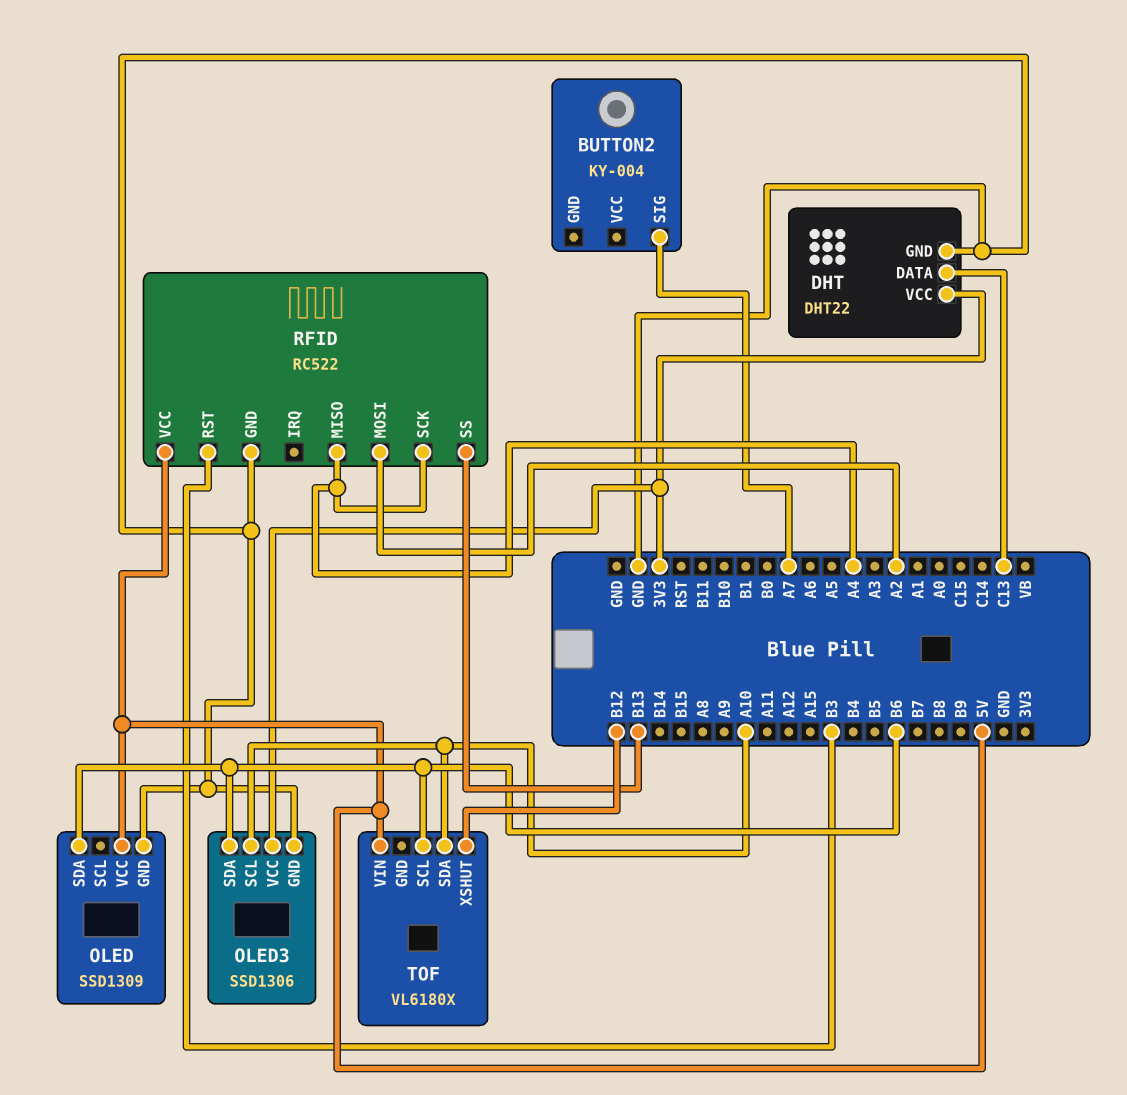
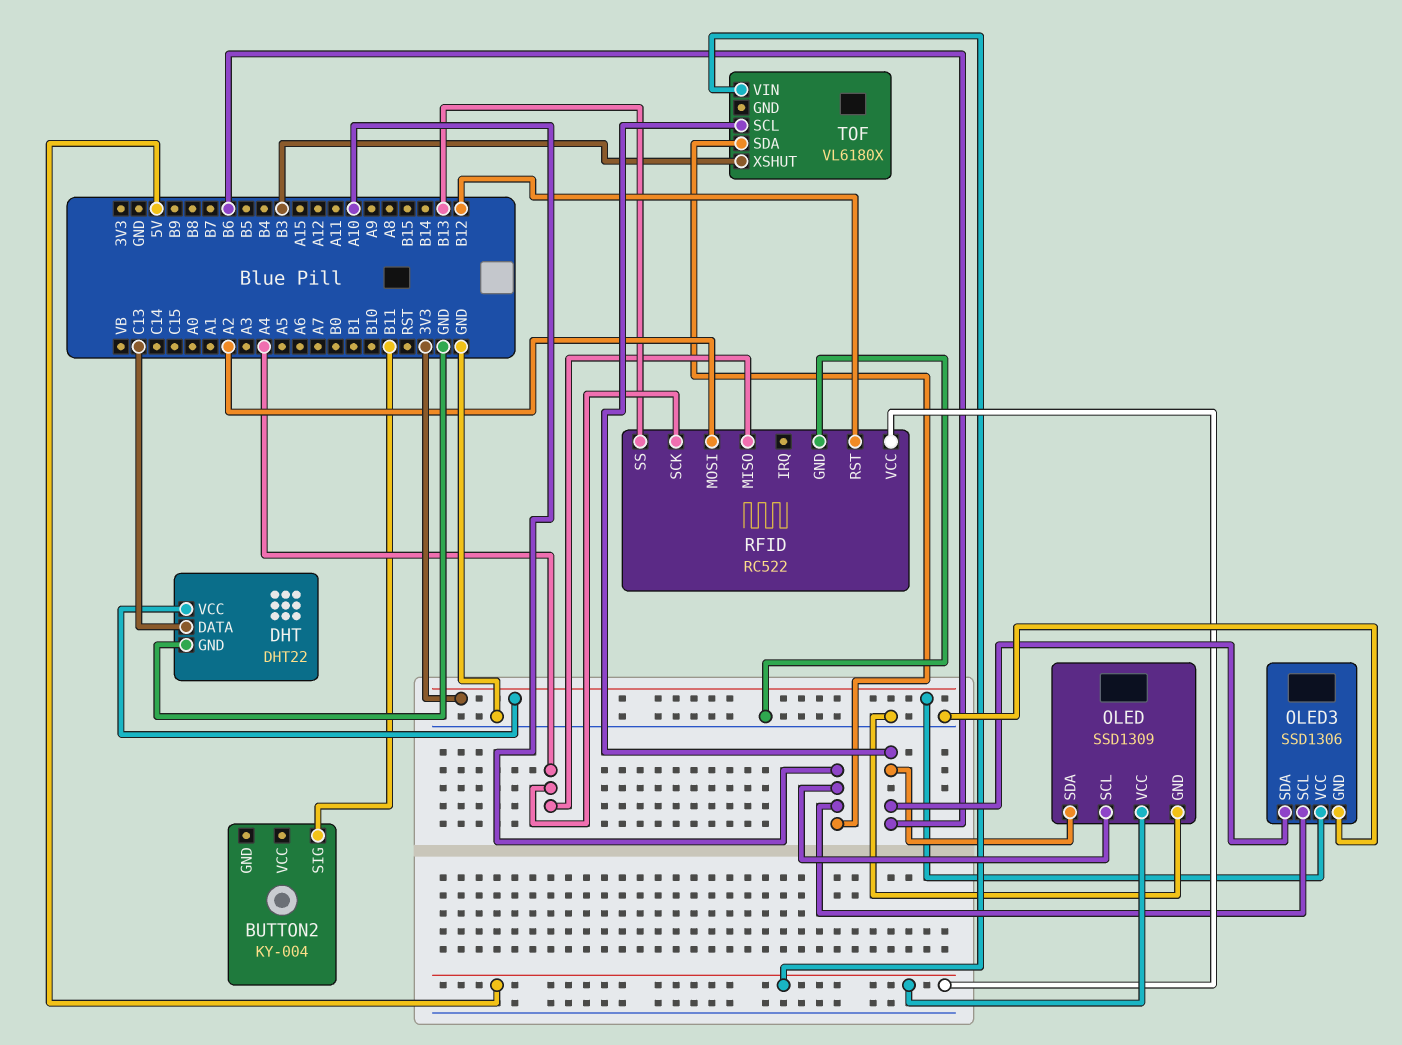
BUTTON2 pin SIG: A7 -> B11
OLED pin SCL: none -> A10
RFID pin RST: B3 -> B12
TOF pin XSHUT: B12 -> B3

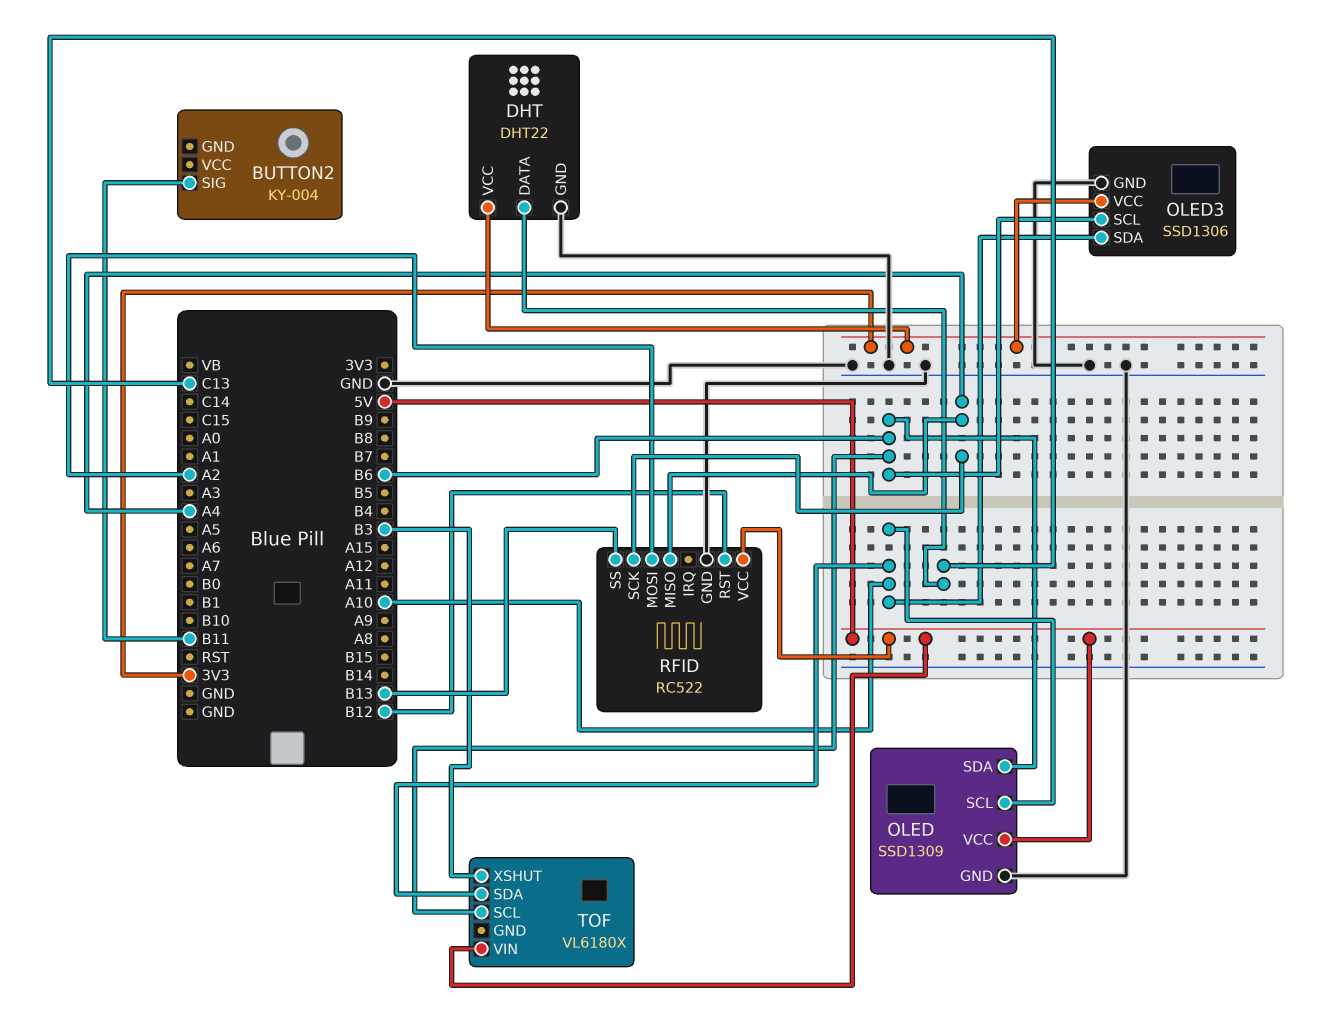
OLED3 pin SCL: A10 -> B6
OLED3 pin SDA: B6 -> A10

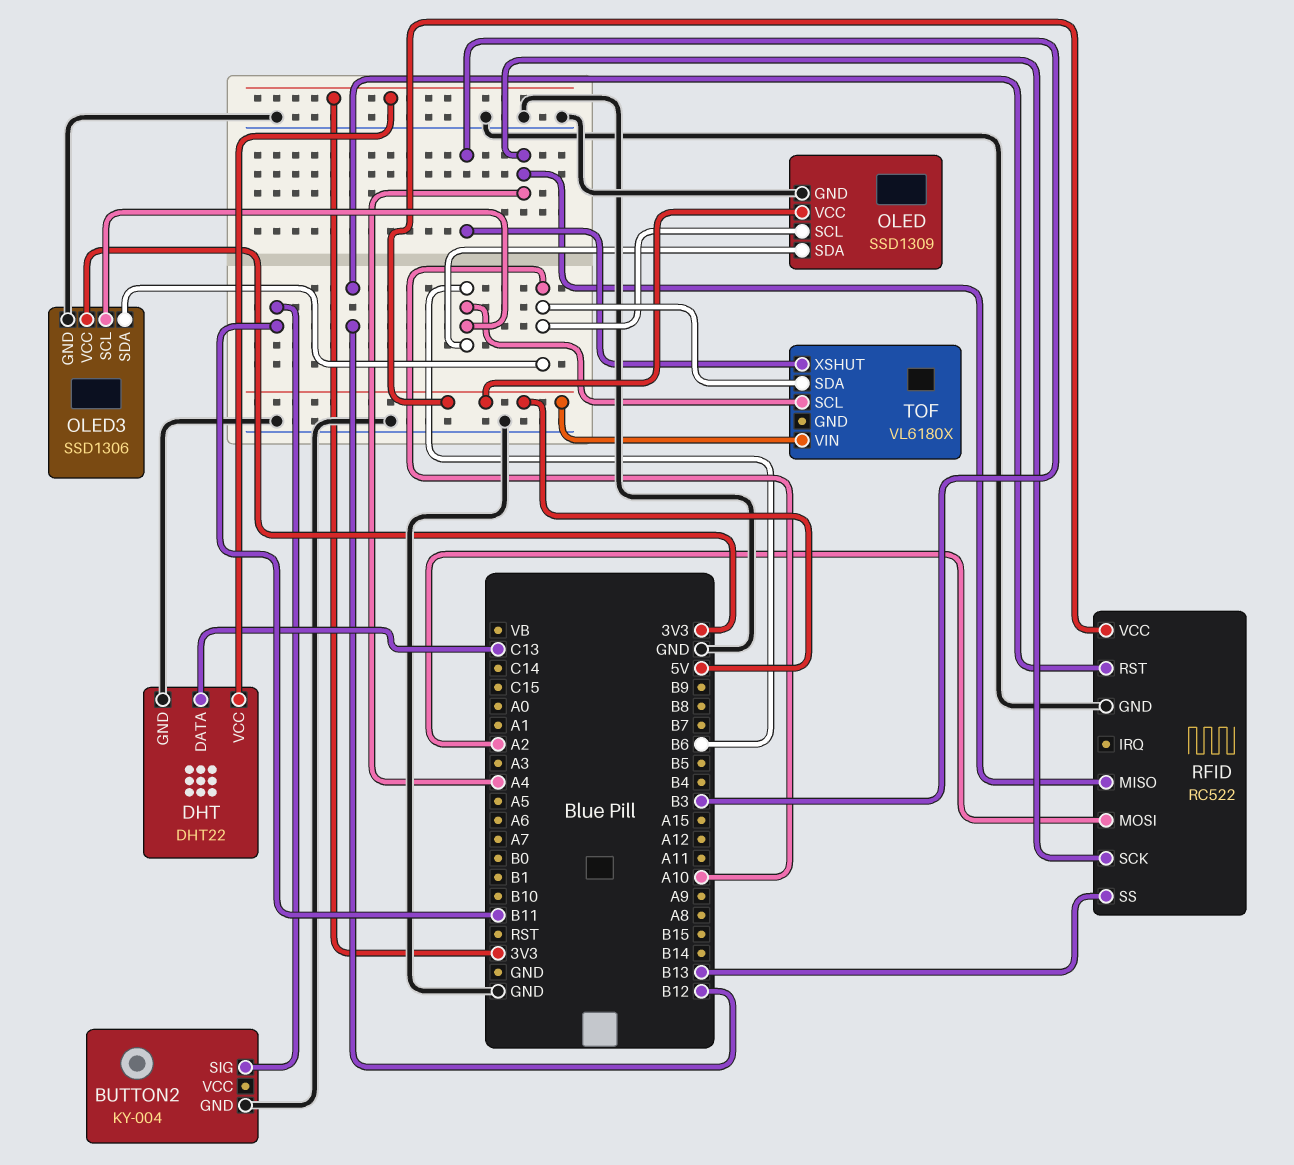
BUTTON2 pin GND: none -> GND

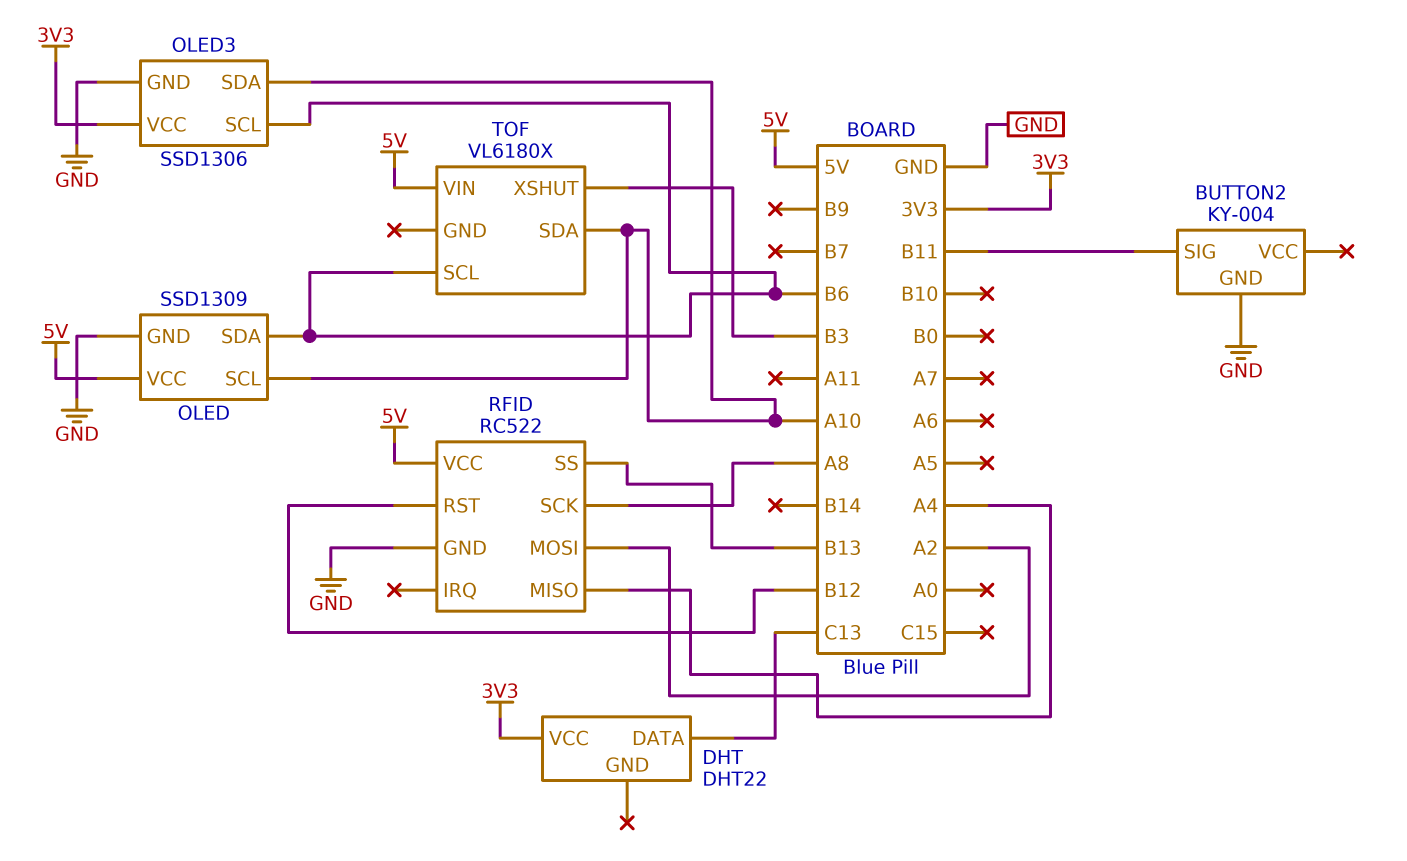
DHT pin GND: GND -> none
RFID pin SCK: A4 -> A8

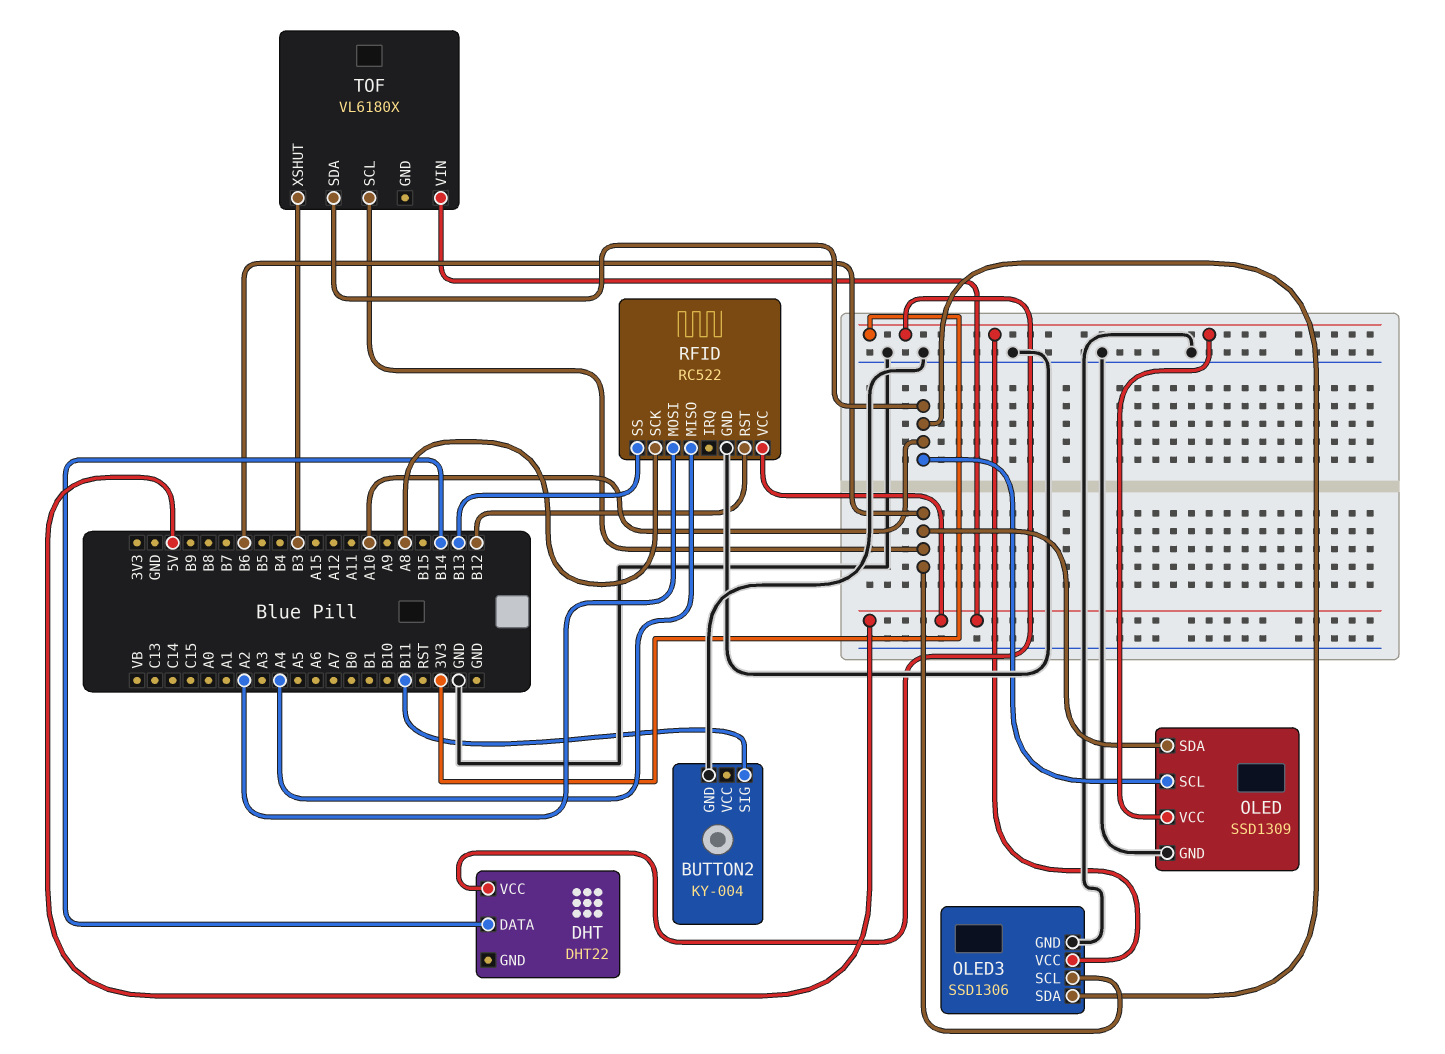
DHT pin DATA: C13 -> B14
OLED pin VCC: 5V -> 3V3

